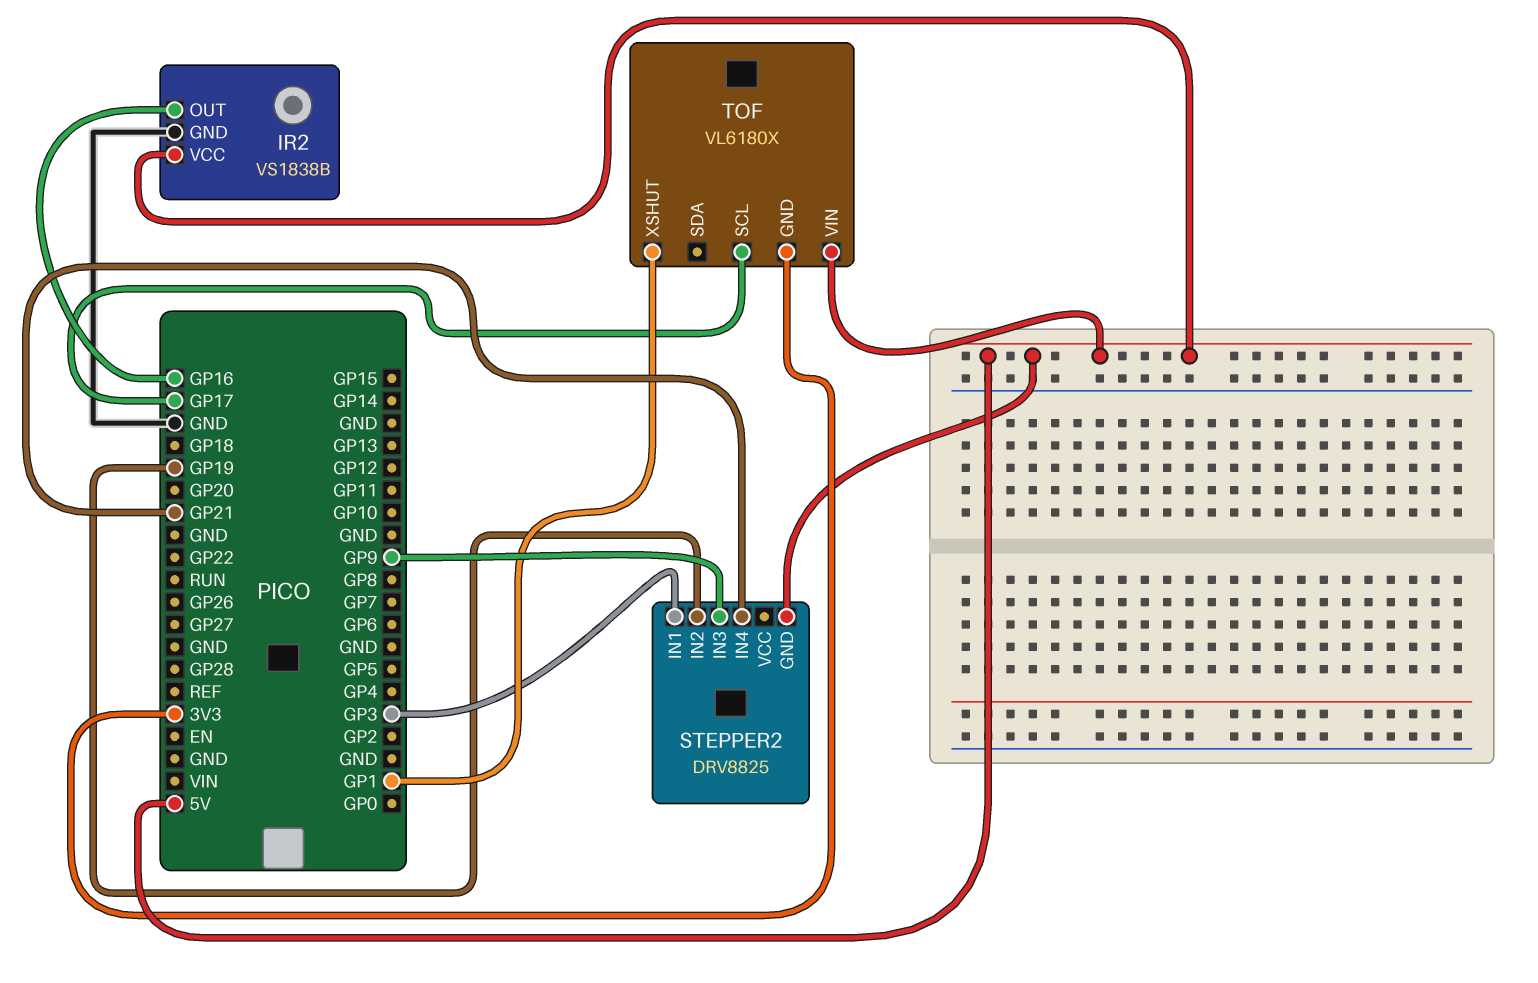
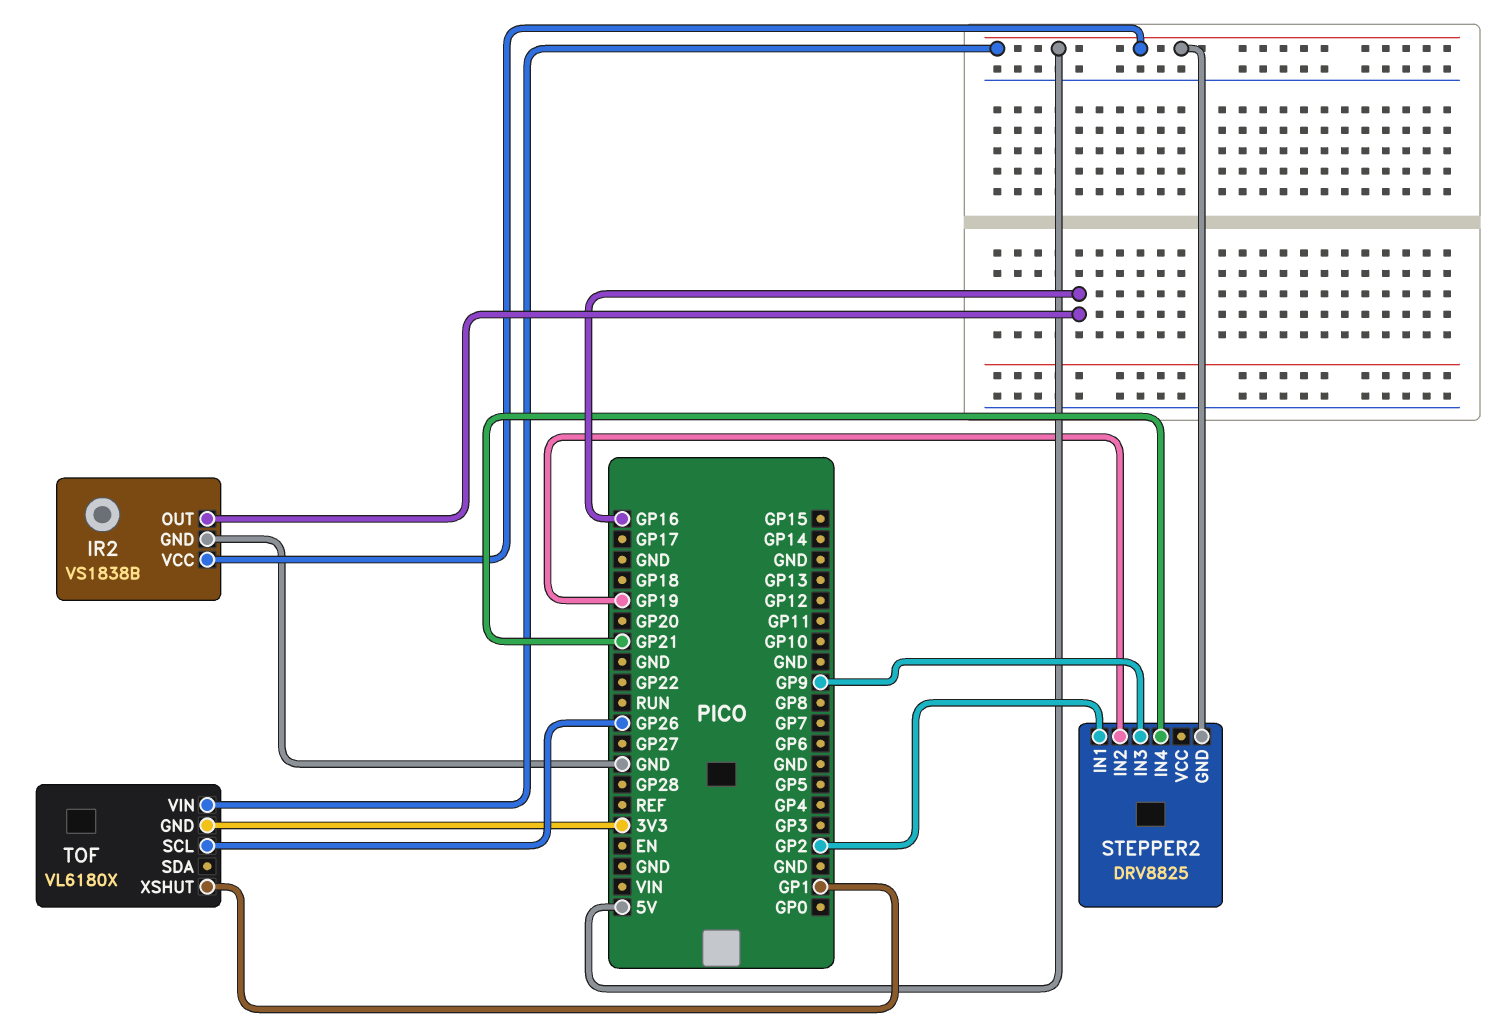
STEPPER2 pin IN1: GP3 -> GP2
TOF pin SCL: GP17 -> GP26

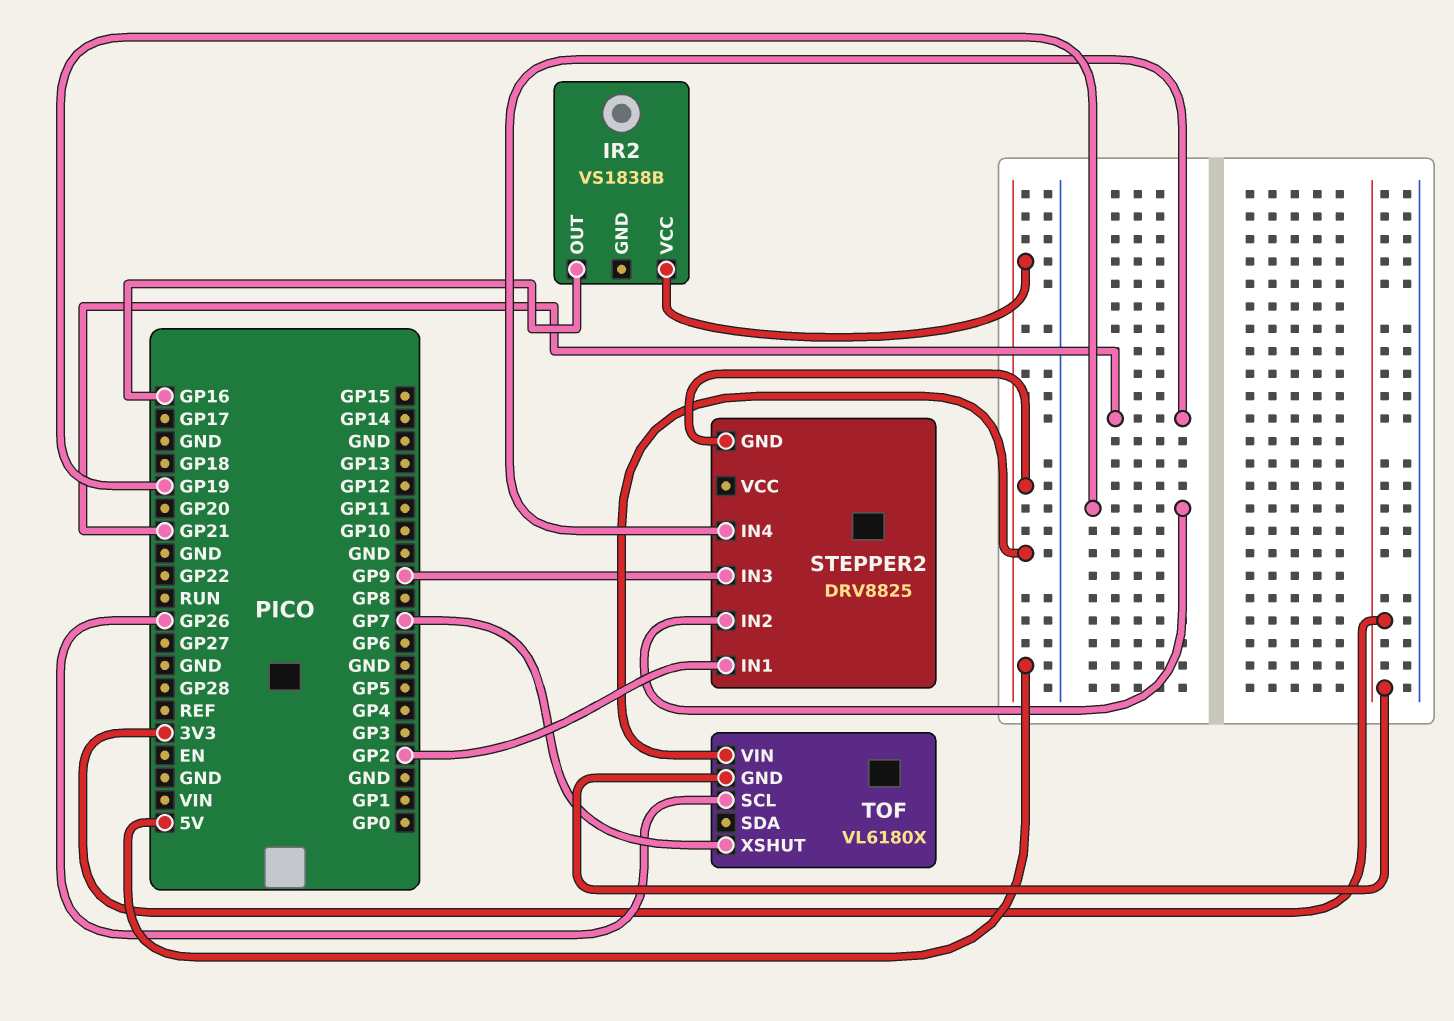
IR2 pin GND: GND -> none
TOF pin XSHUT: GP1 -> GP7

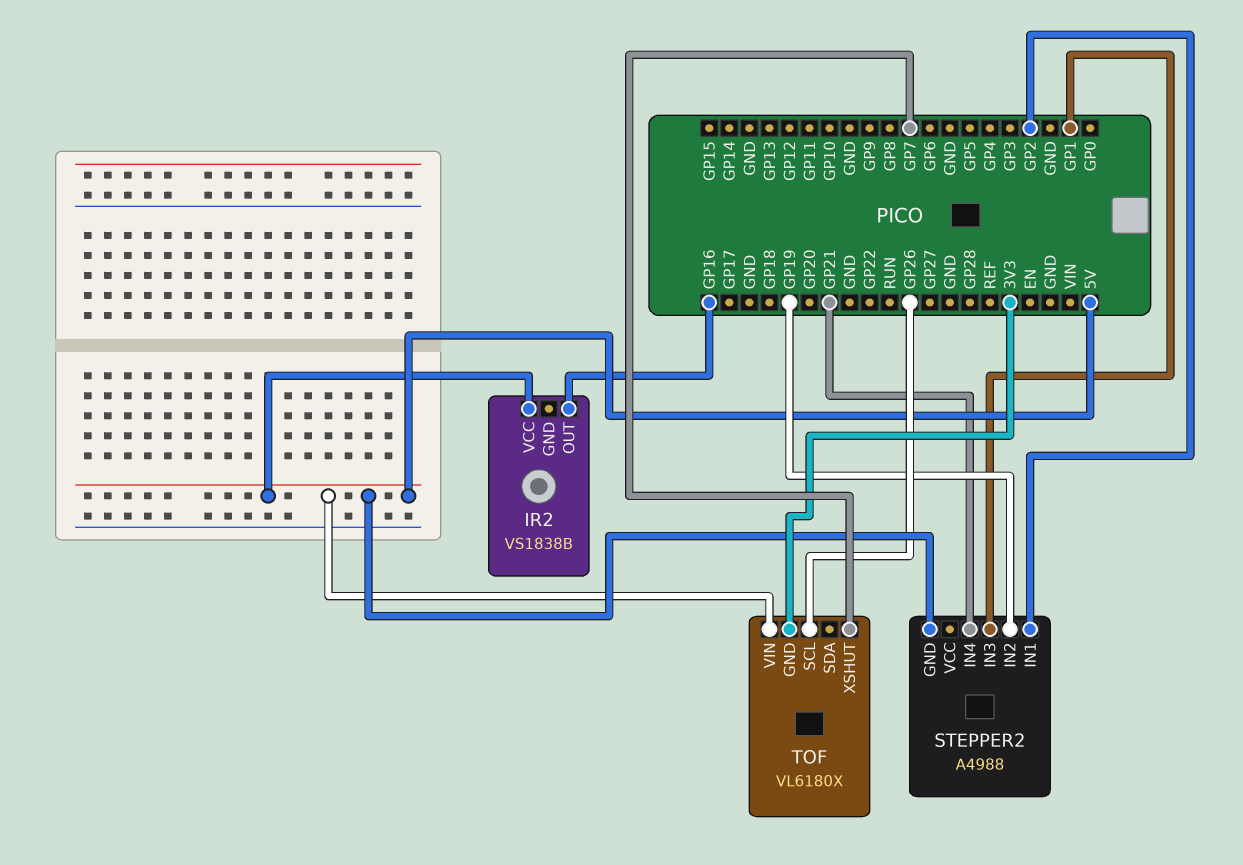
STEPPER2: DRV8825 -> A4988
STEPPER2 pin IN3: GP9 -> GP1

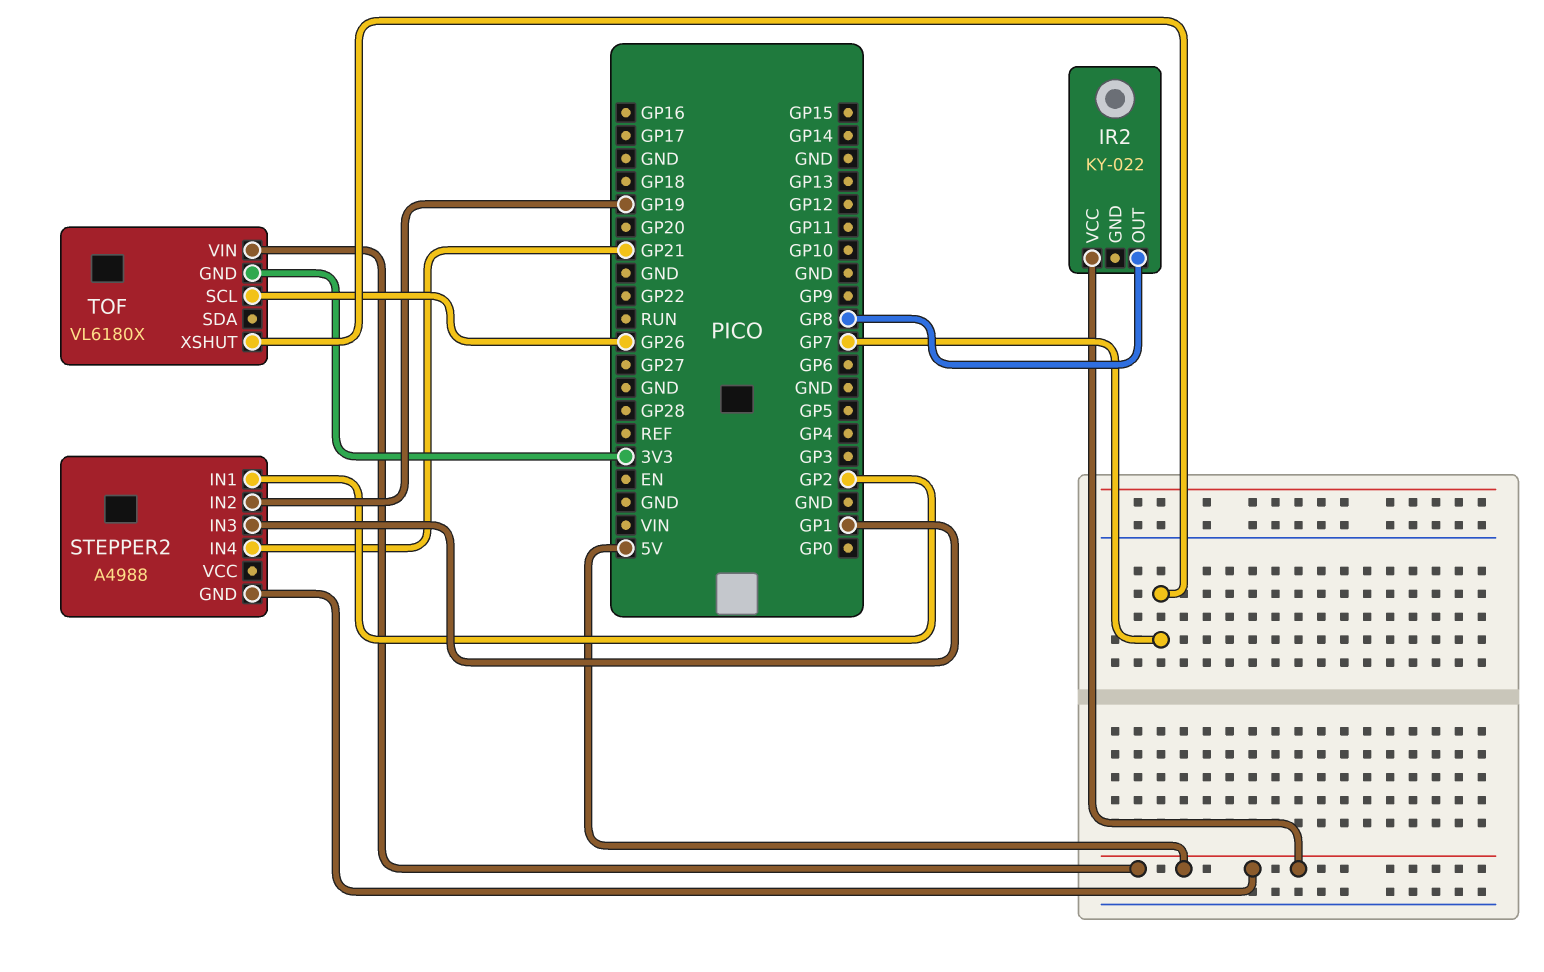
IR2: VS1838B -> KY-022
IR2 pin OUT: GP16 -> GP8

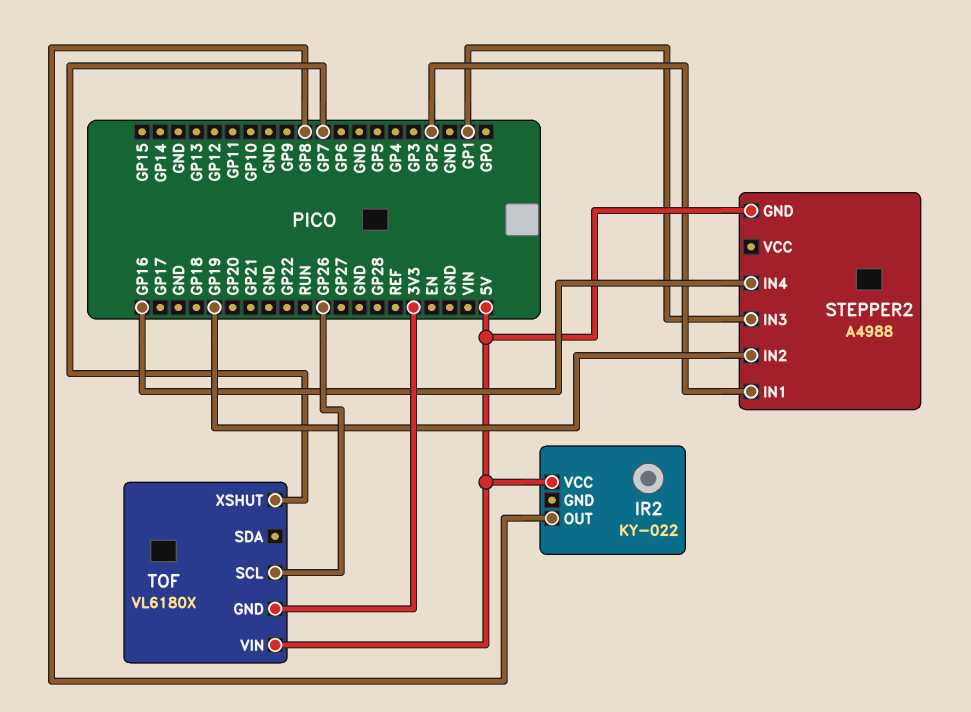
STEPPER2 pin IN4: GP21 -> GP16

